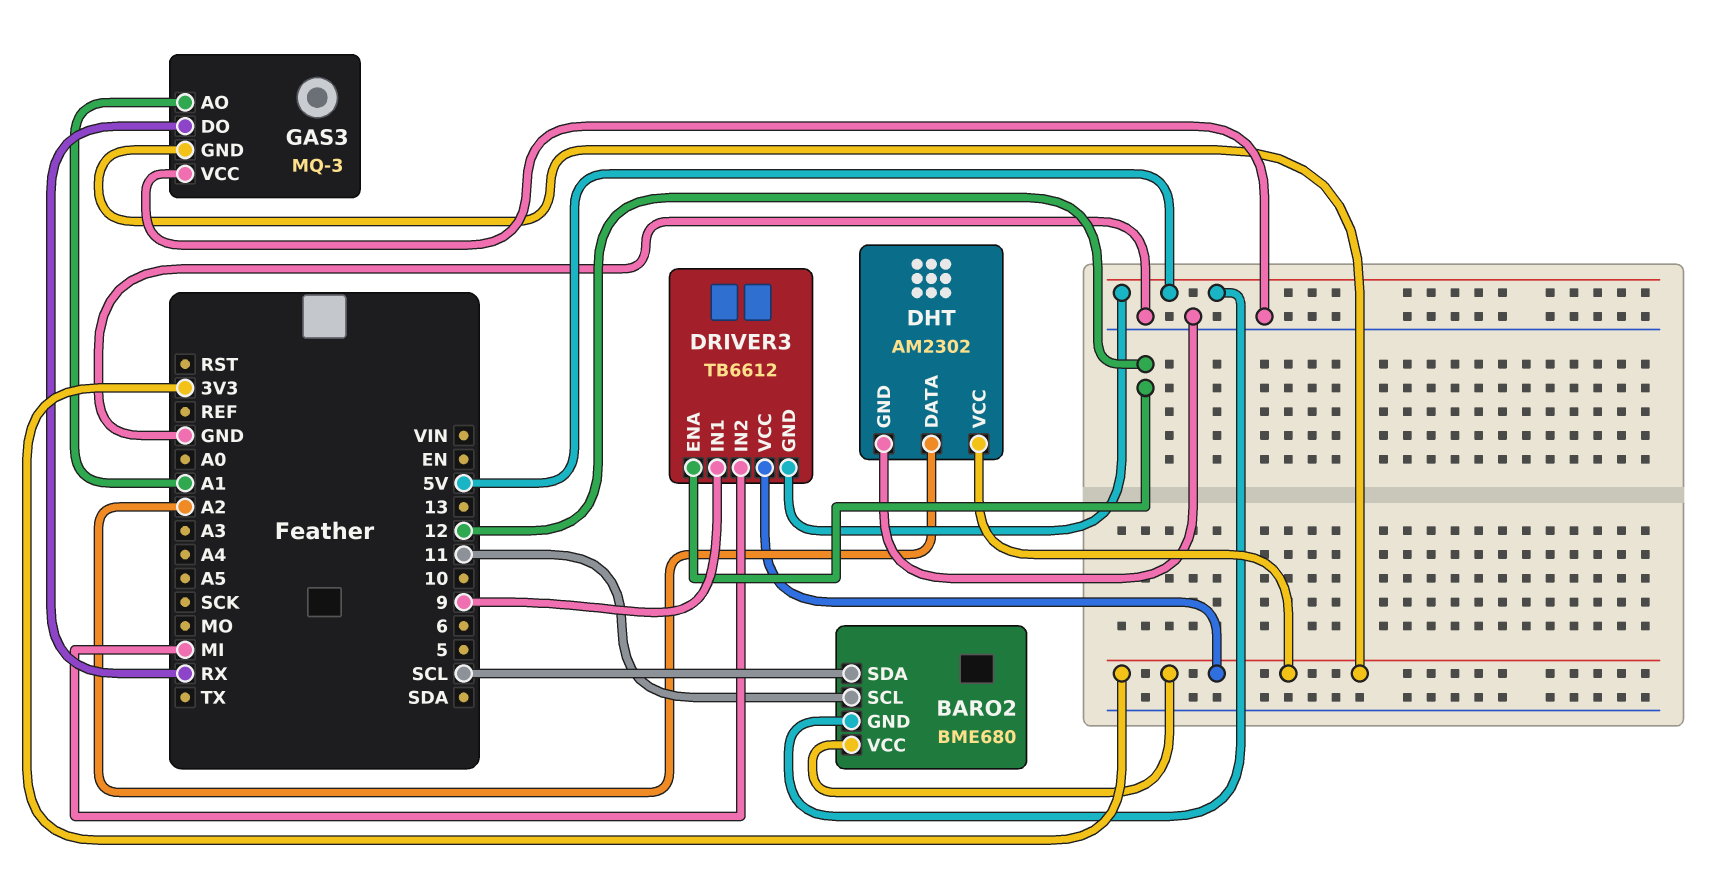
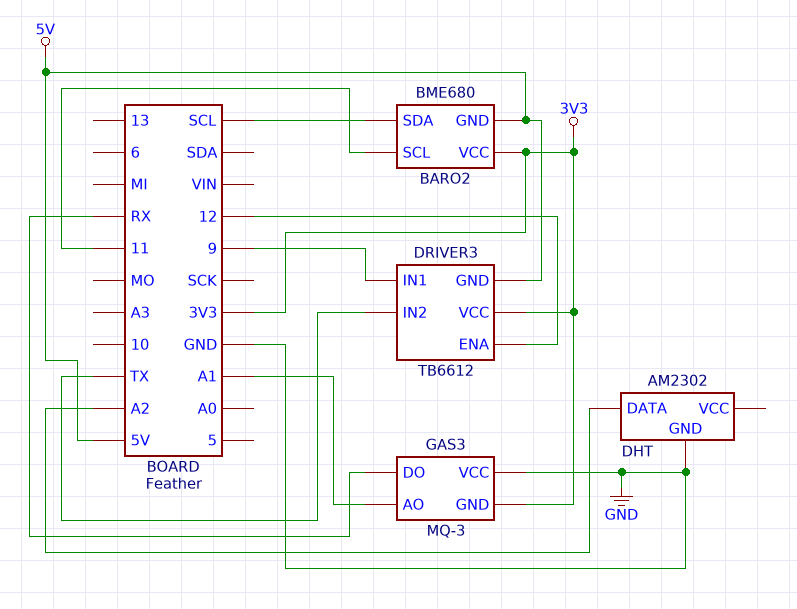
DHT pin VCC: 3V3 -> none
DRIVER3 pin IN2: MI -> TX

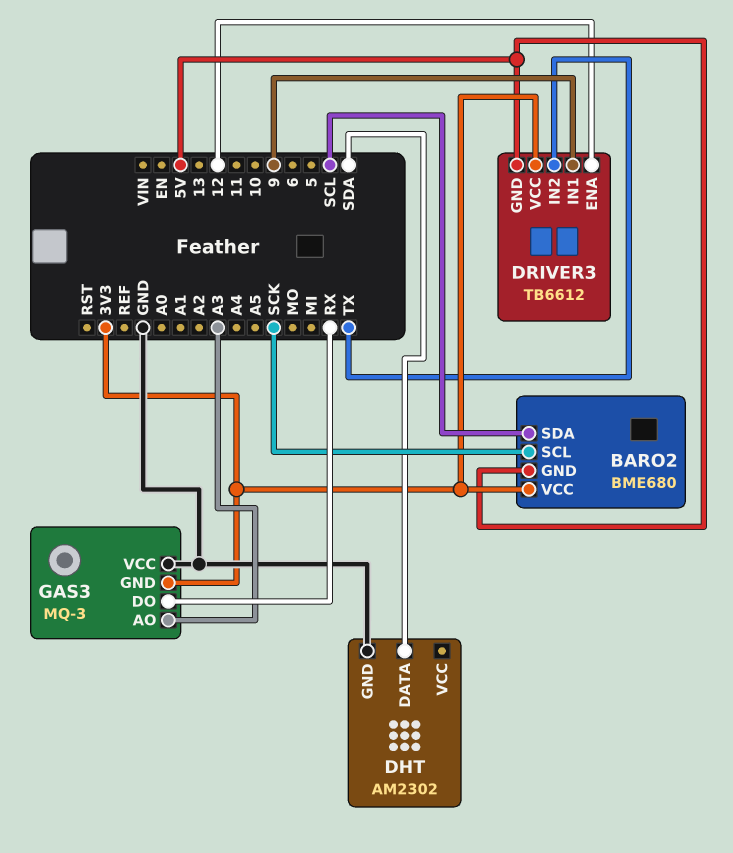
BARO2 pin SCL: 11 -> SCK
DHT pin DATA: A2 -> SDA
GAS3 pin AO: A1 -> A3

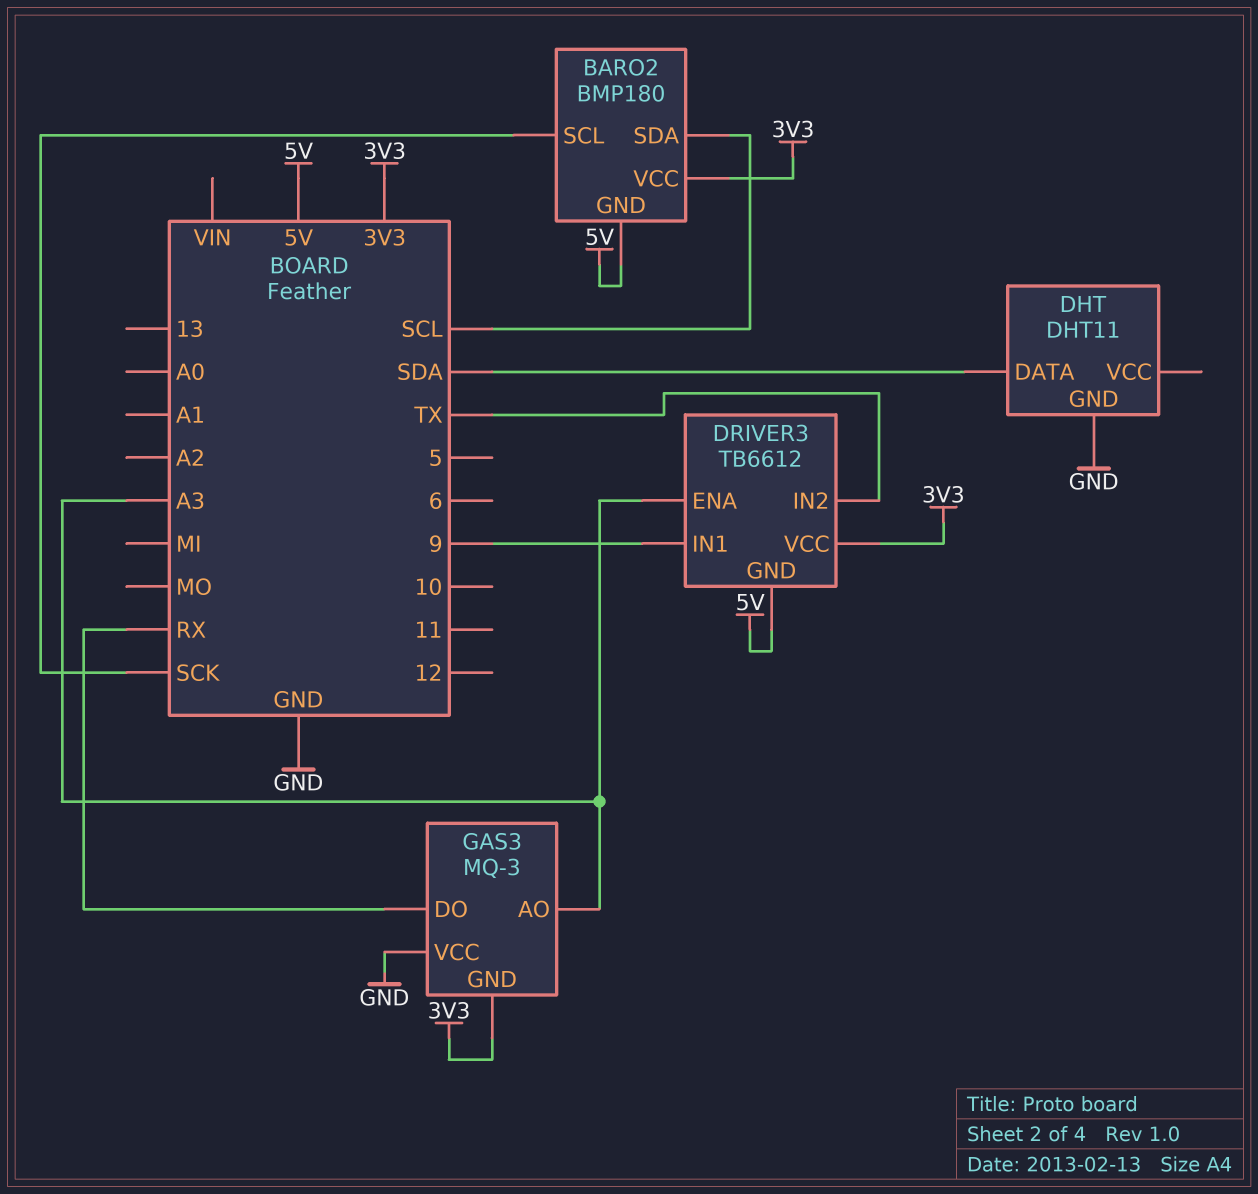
BARO2: BME680 -> BMP180
DHT: AM2302 -> DHT11
DRIVER3 pin ENA: 12 -> A3

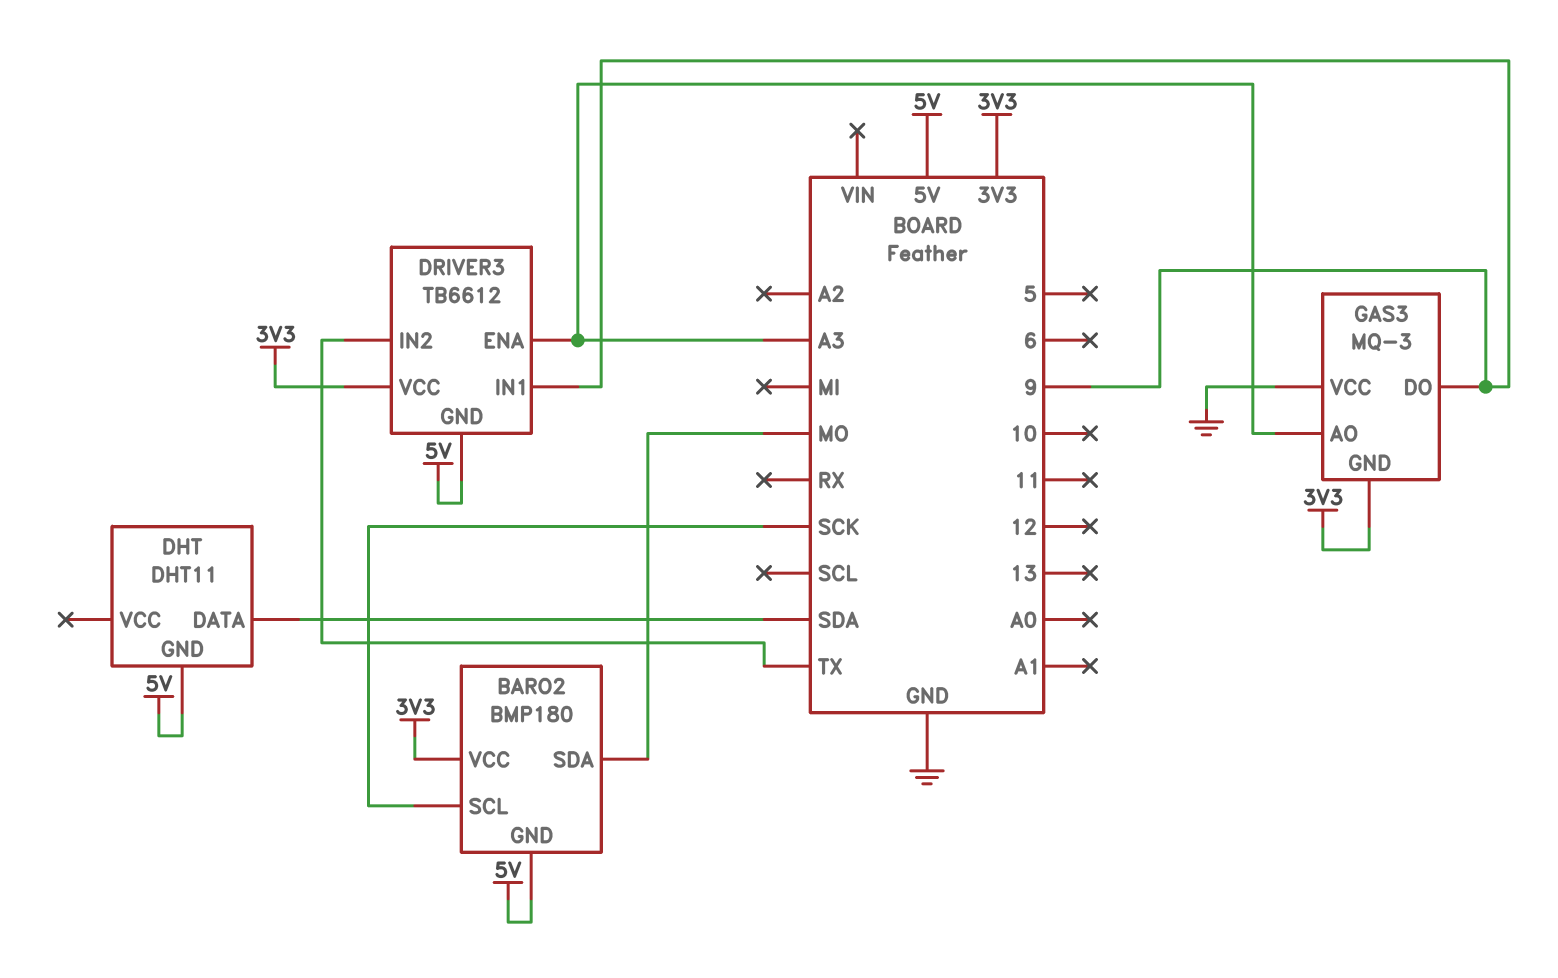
BARO2 pin SDA: SCL -> MO
DHT pin GND: GND -> 5V
GAS3 pin DO: RX -> 9

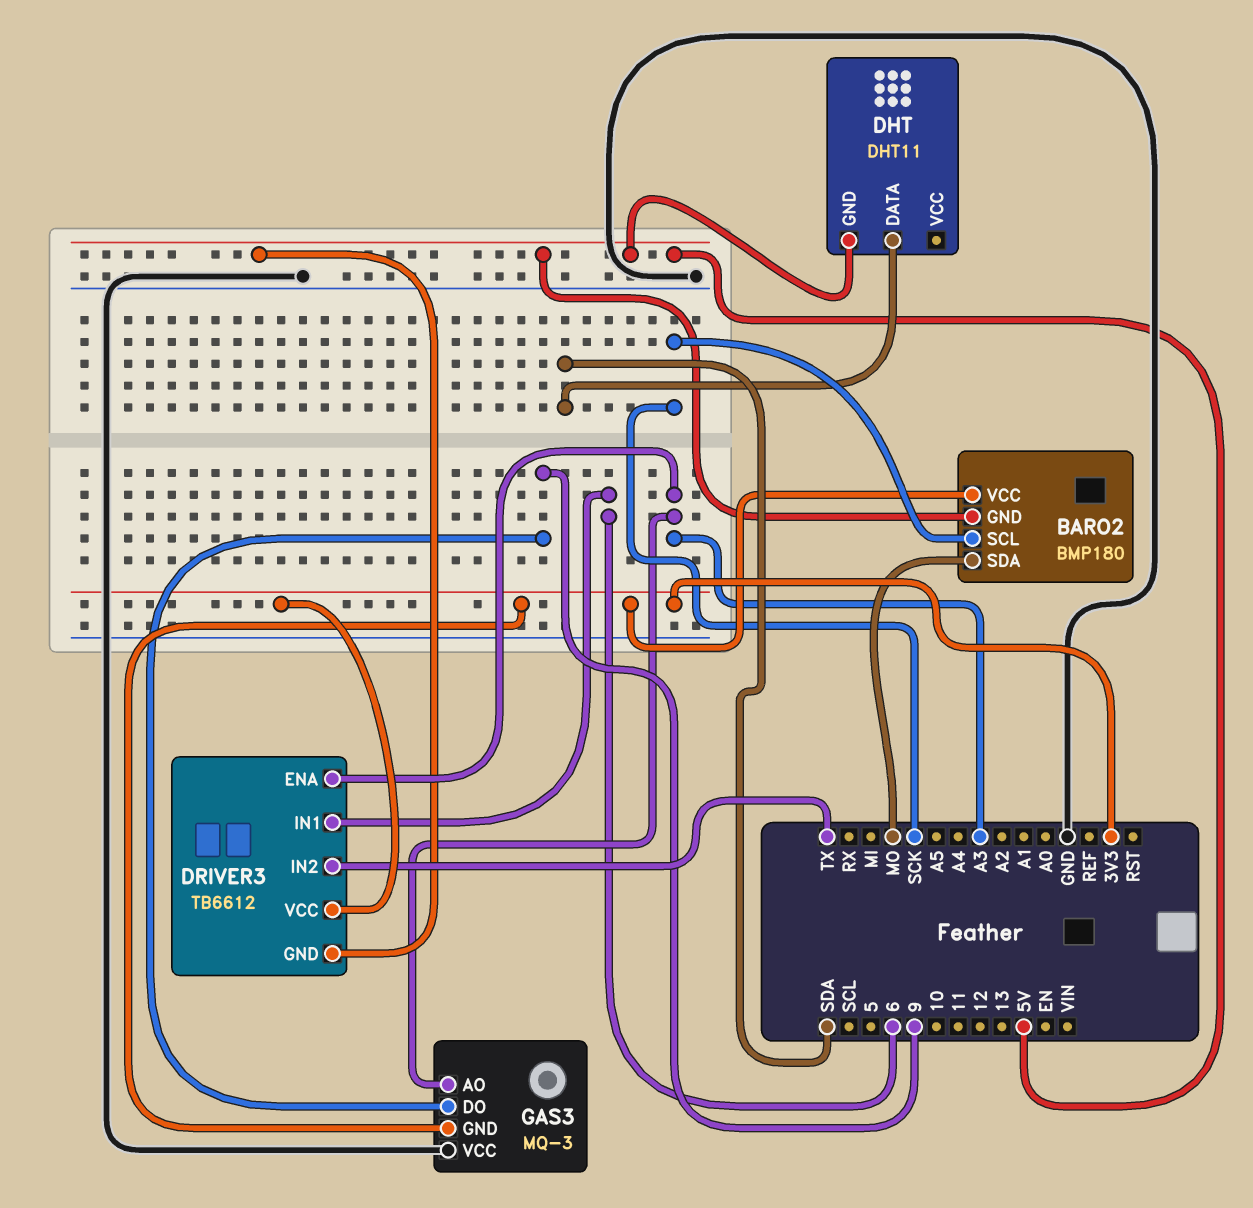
DRIVER3 pin IN1: 9 -> 6

